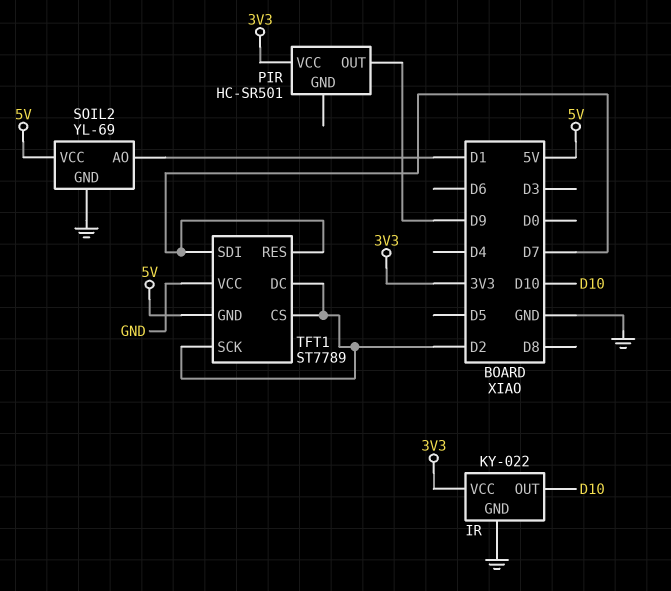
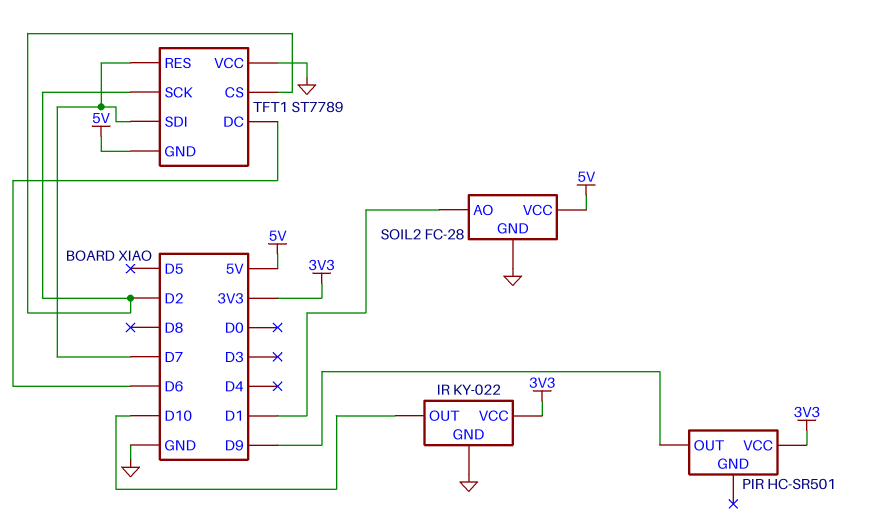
SOIL2: YL-69 -> FC-28
TFT1 pin DC: D2 -> D6

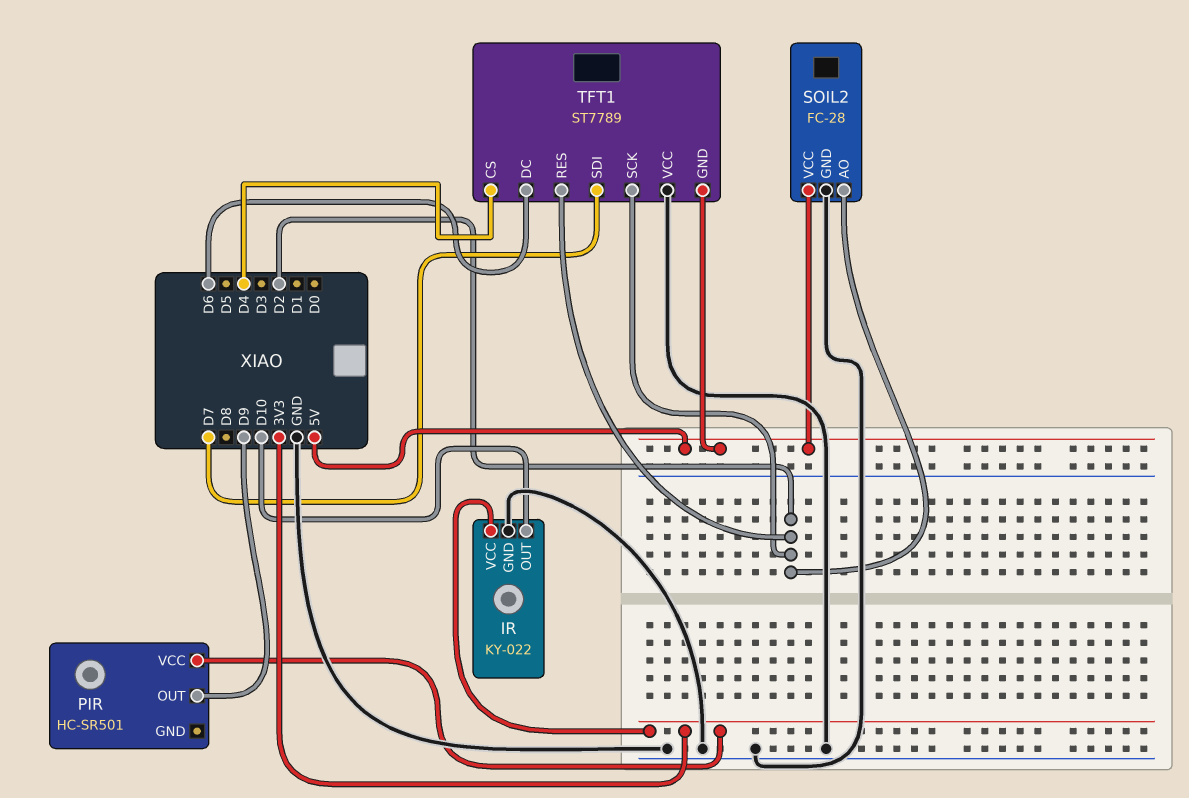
SOIL2 pin AO: D1 -> D2
TFT1 pin CS: D2 -> D4
TFT1 pin RES: D7 -> D2

